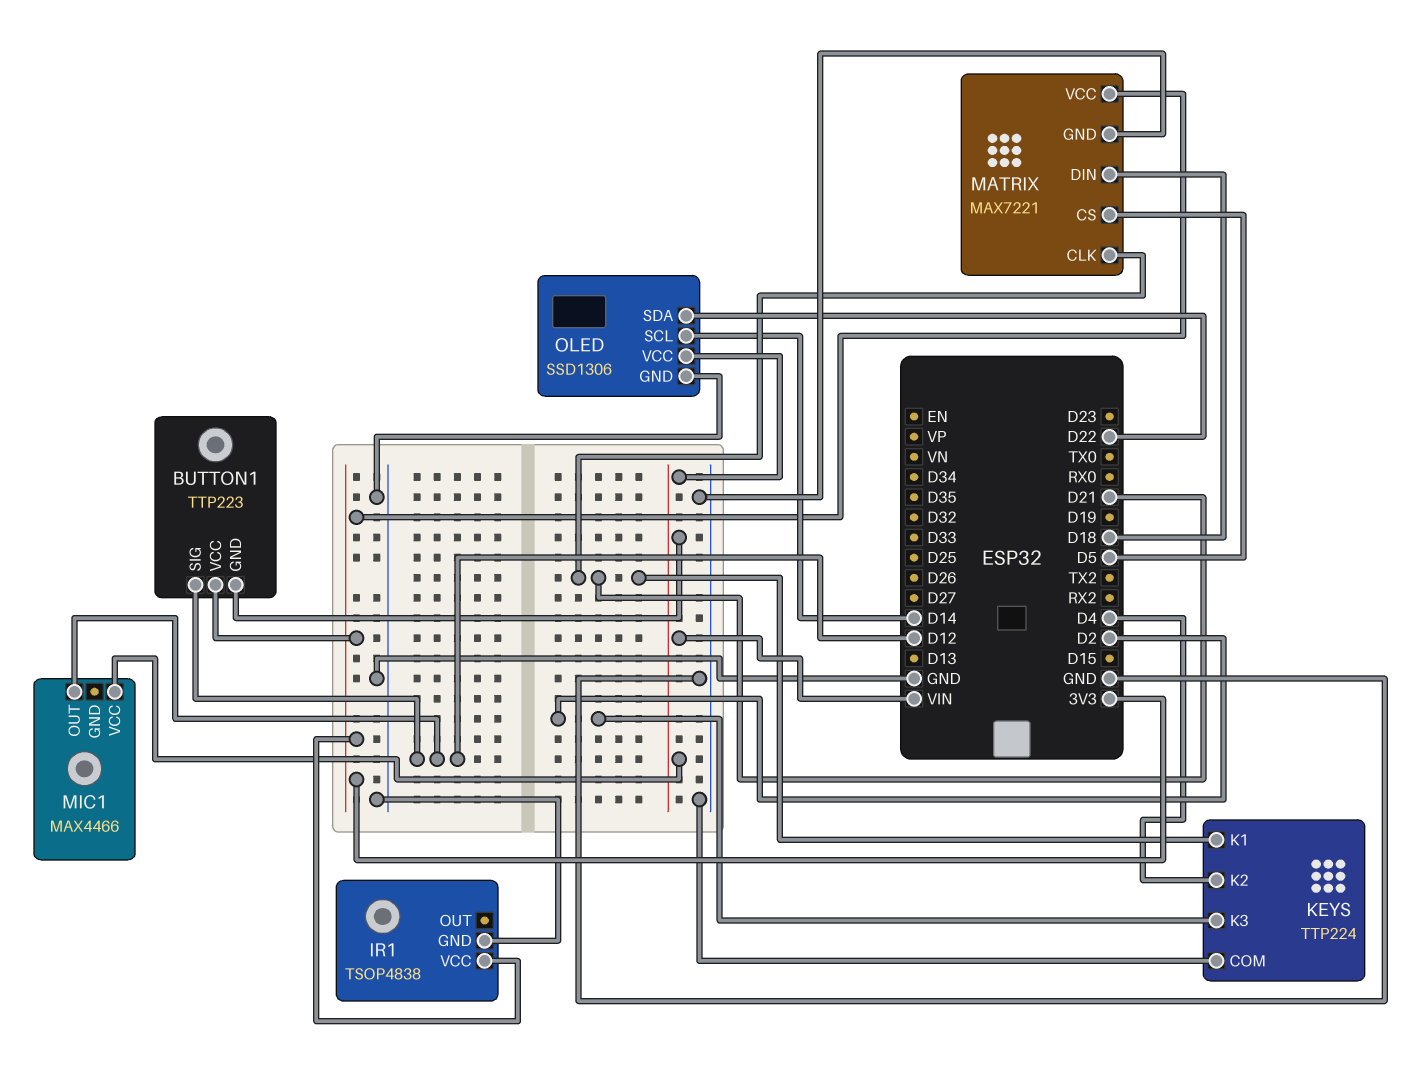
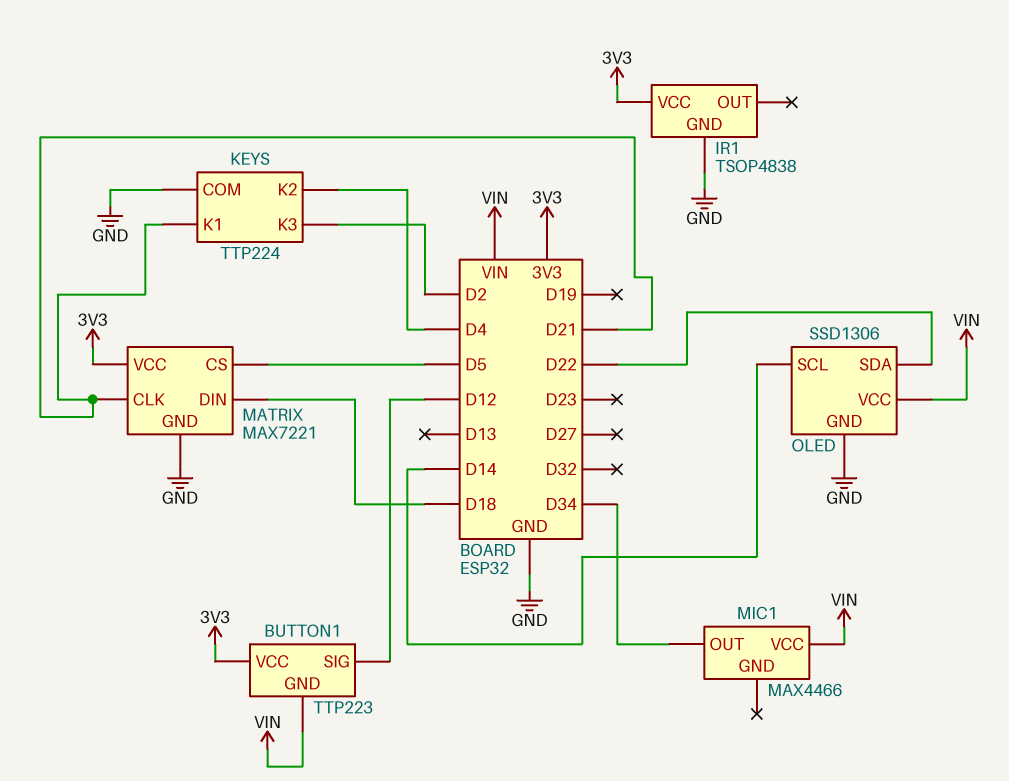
MIC1 pin OUT: D12 -> D34

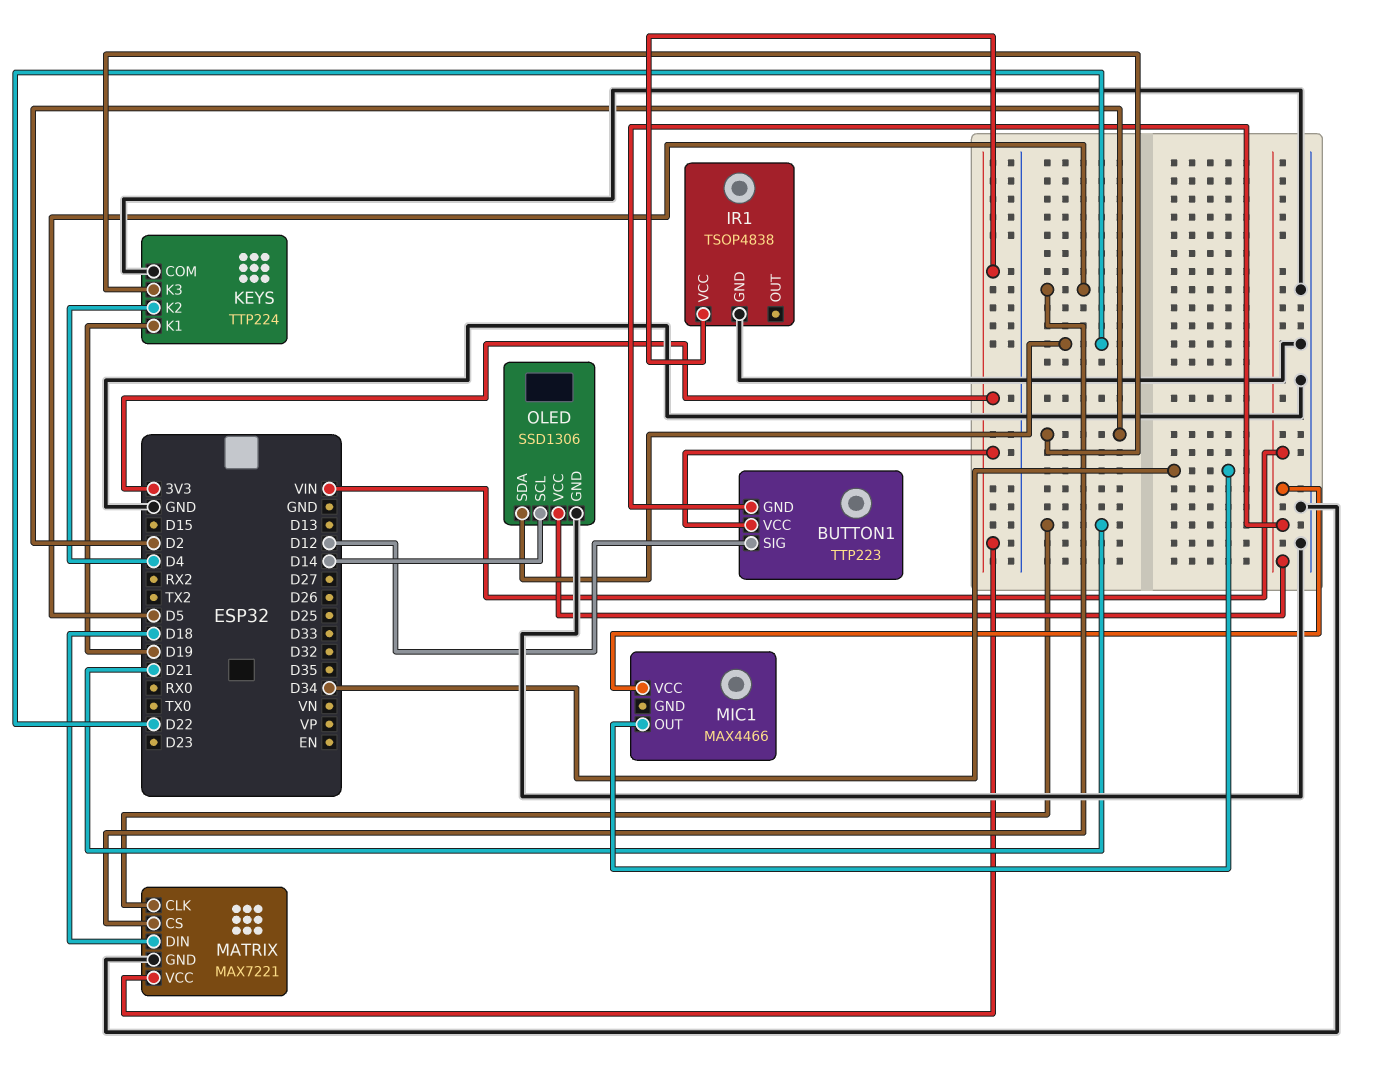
KEYS pin K1: D21 -> D19

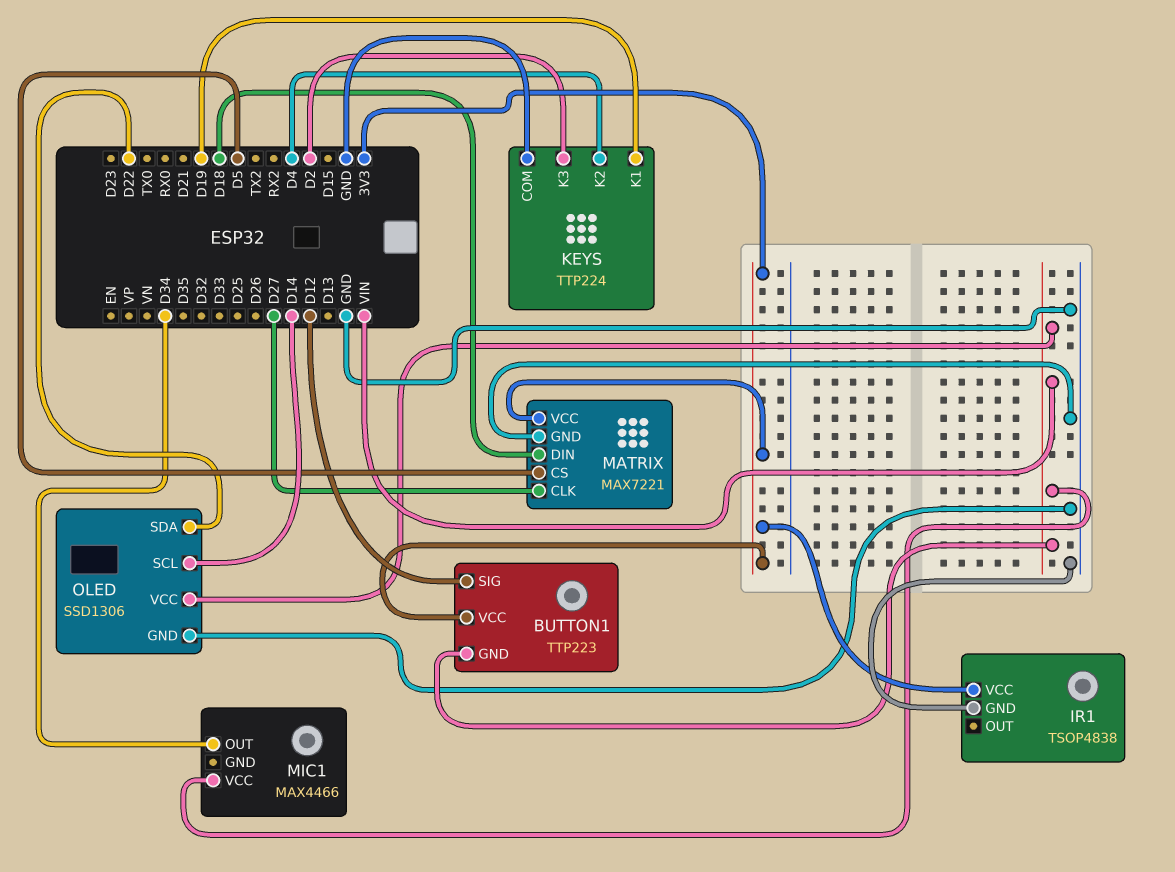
MATRIX pin CLK: D21 -> D27

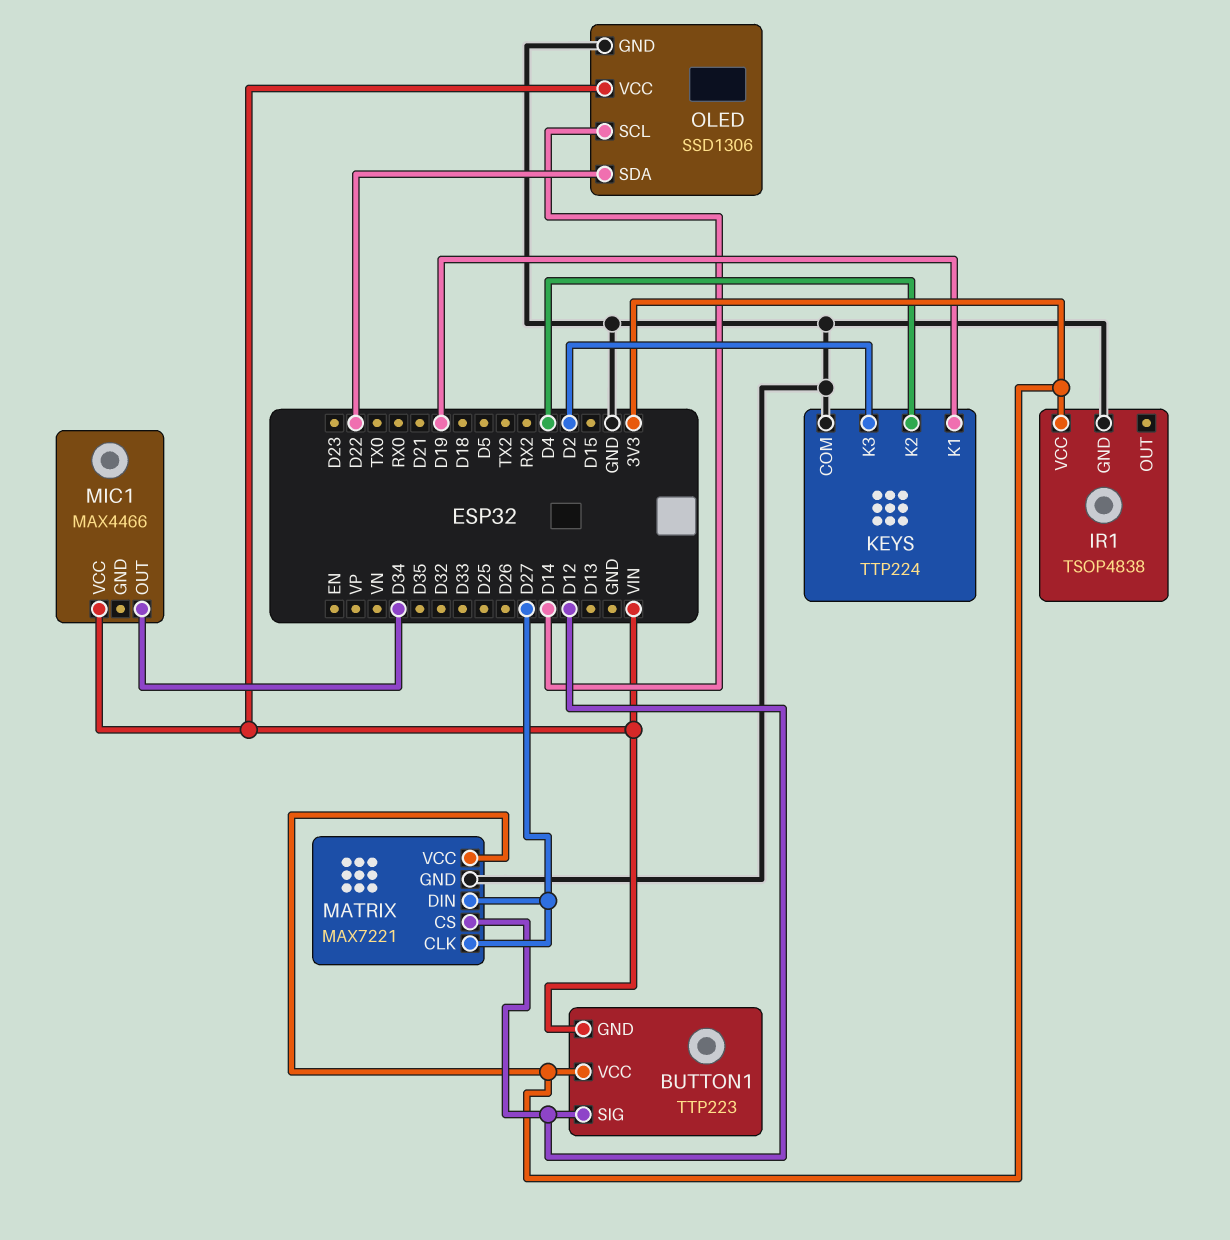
MATRIX pin CS: D5 -> D12
MATRIX pin DIN: D18 -> D27

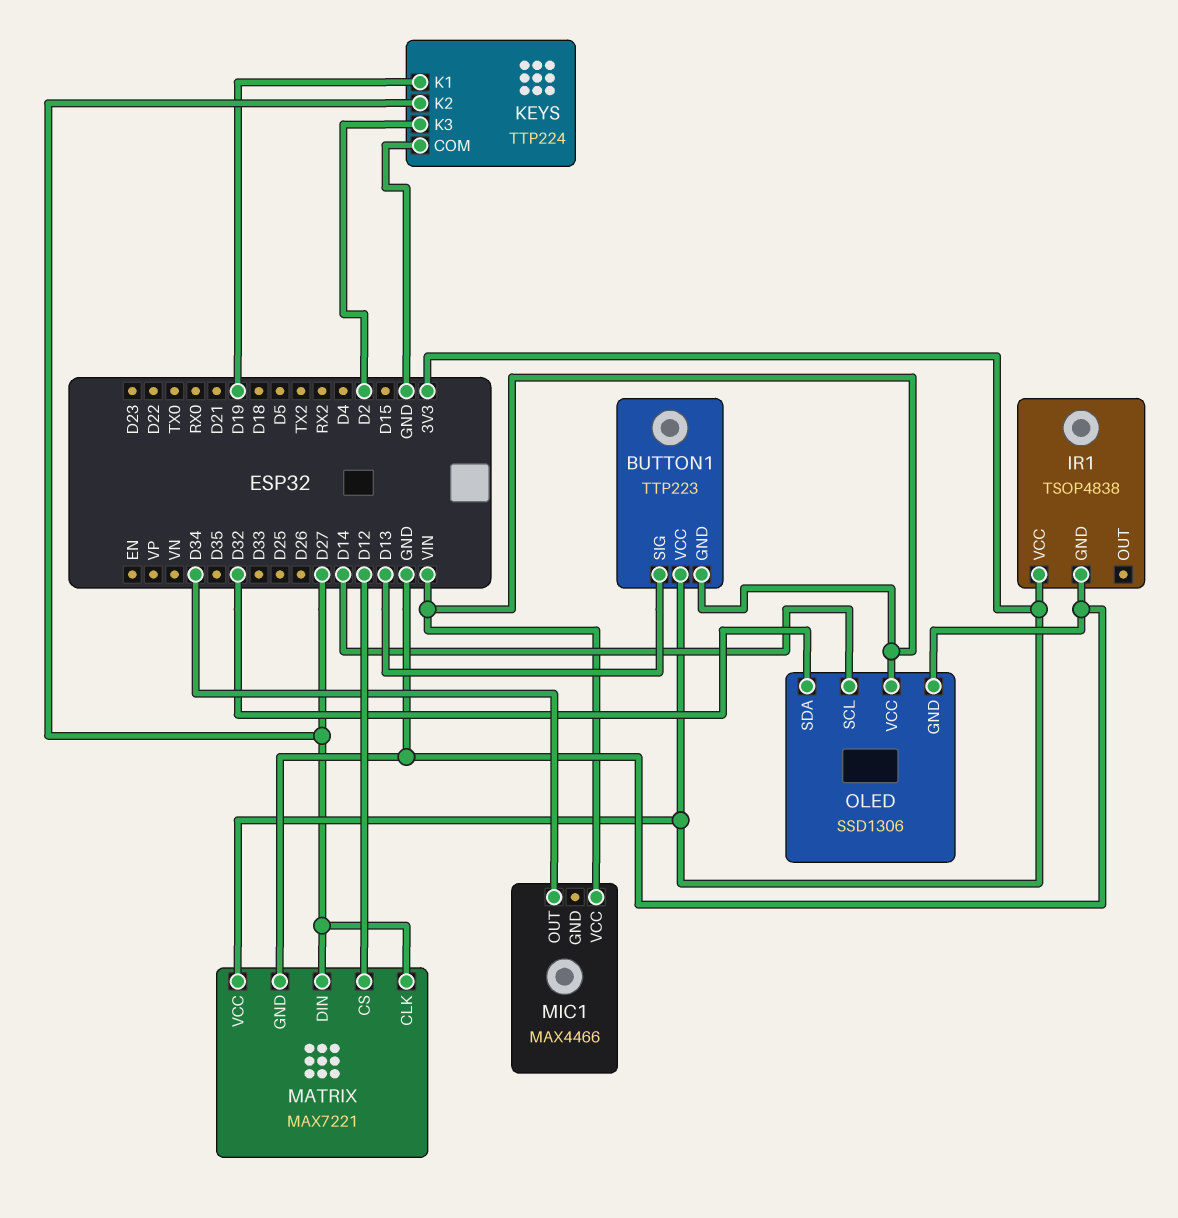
BUTTON1 pin SIG: D12 -> D13
KEYS pin K2: D4 -> D27
OLED pin SDA: D22 -> D32

